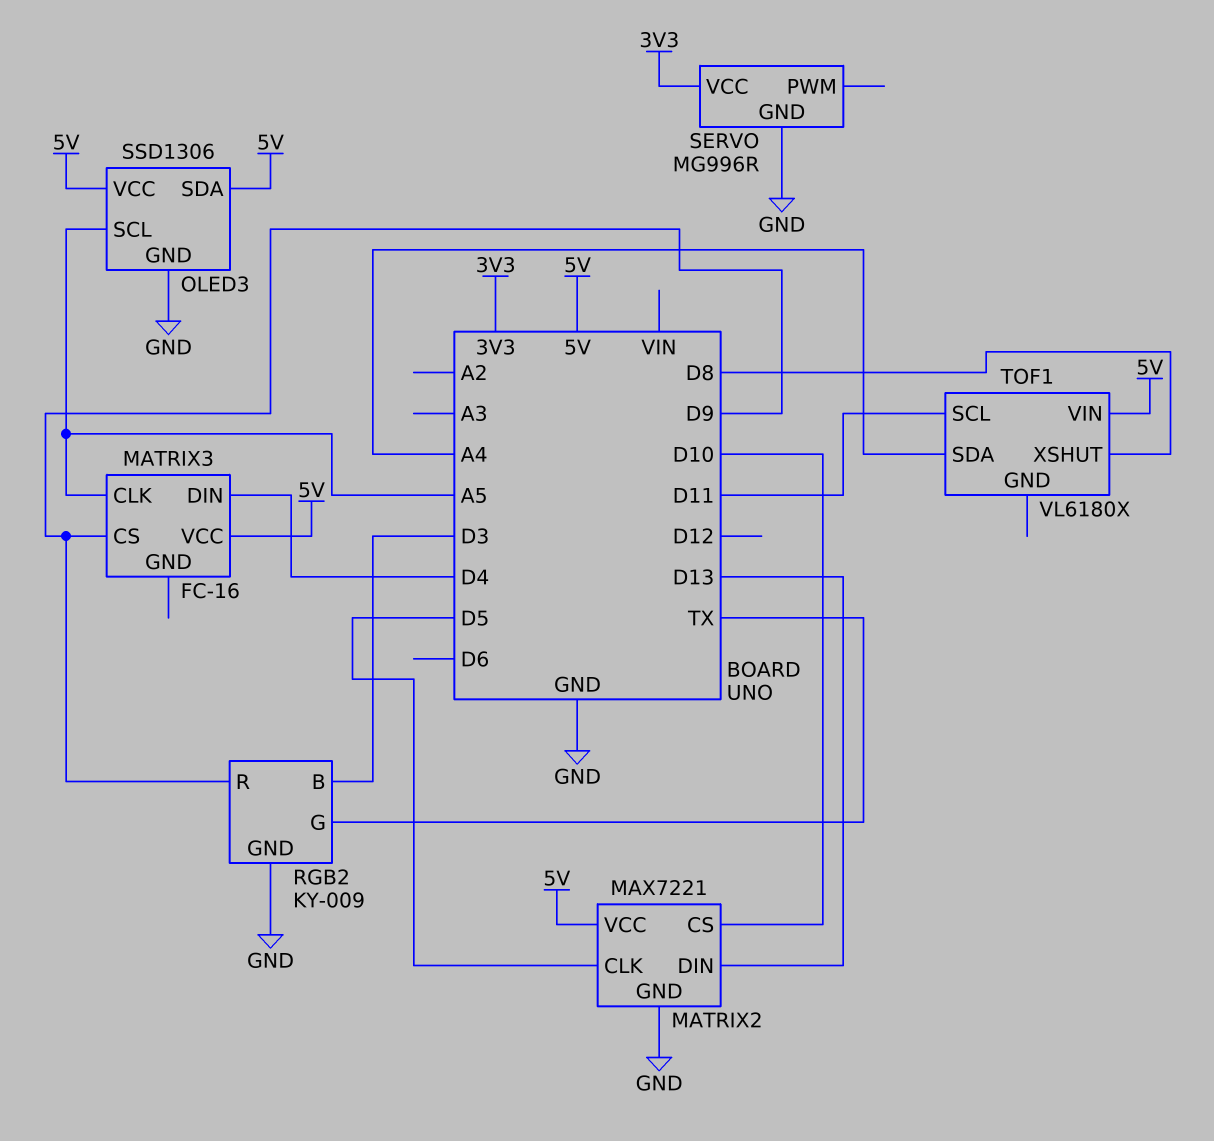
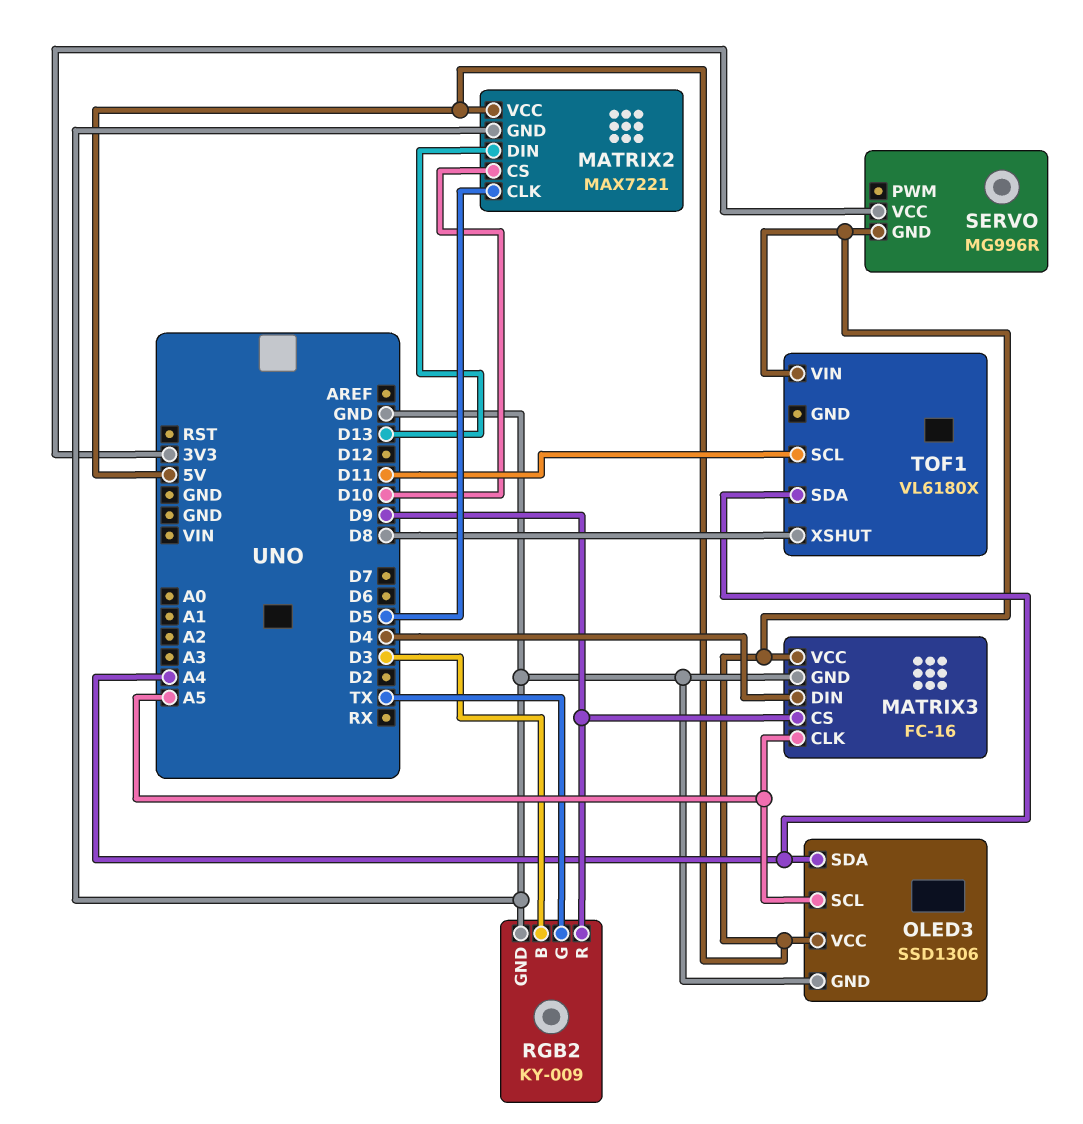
MATRIX3 pin GND: none -> GND
OLED3 pin SDA: 5V -> A4
SERVO pin GND: GND -> 5V

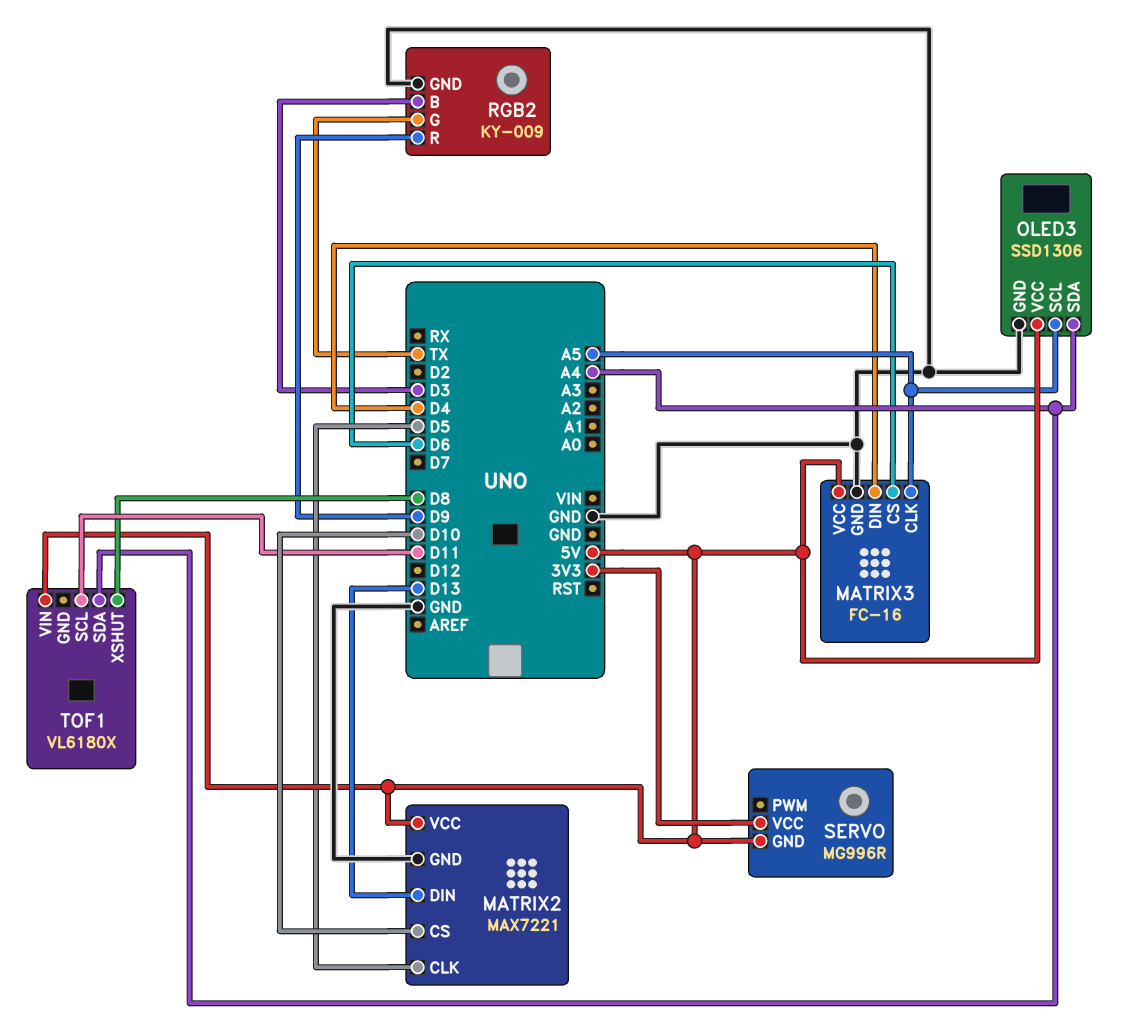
MATRIX3 pin CS: D9 -> D6

